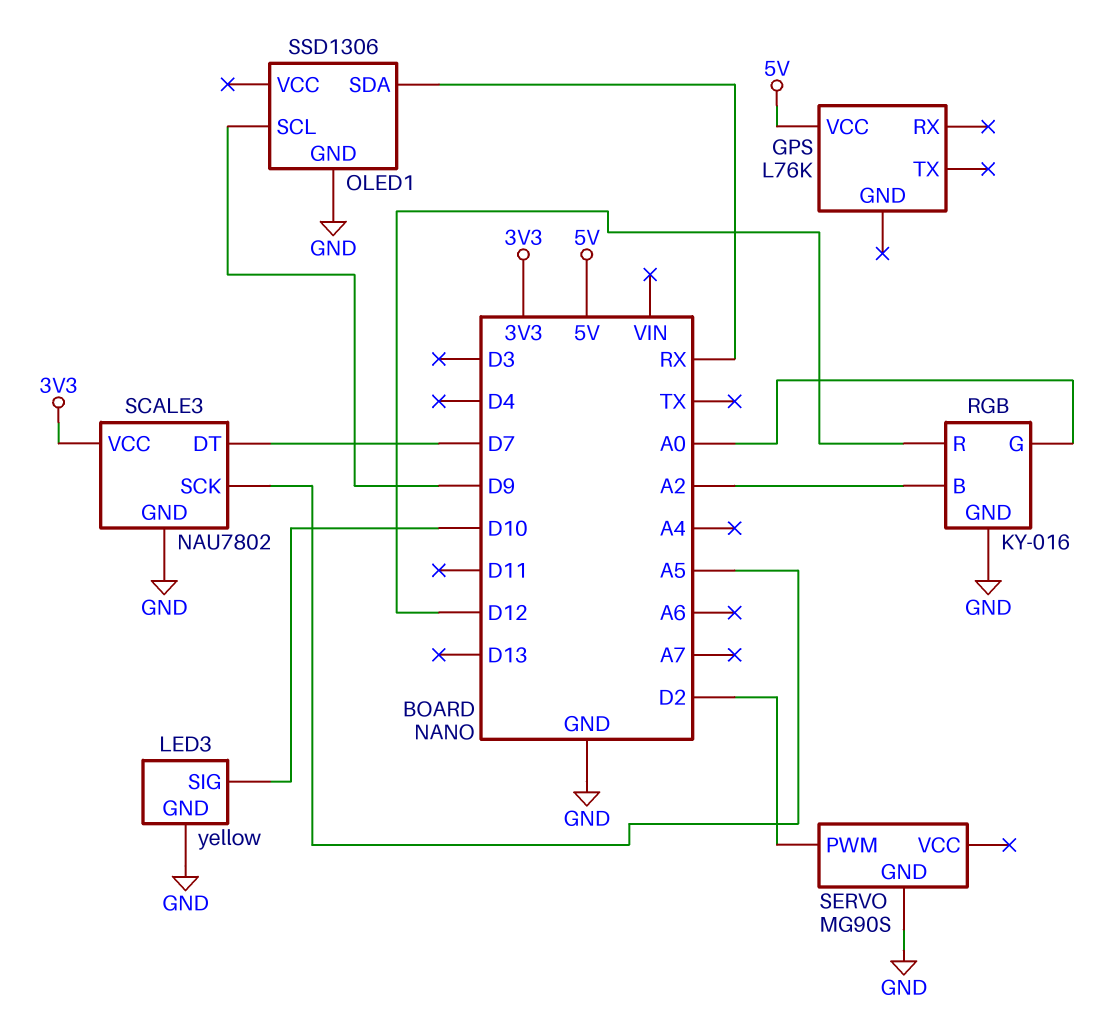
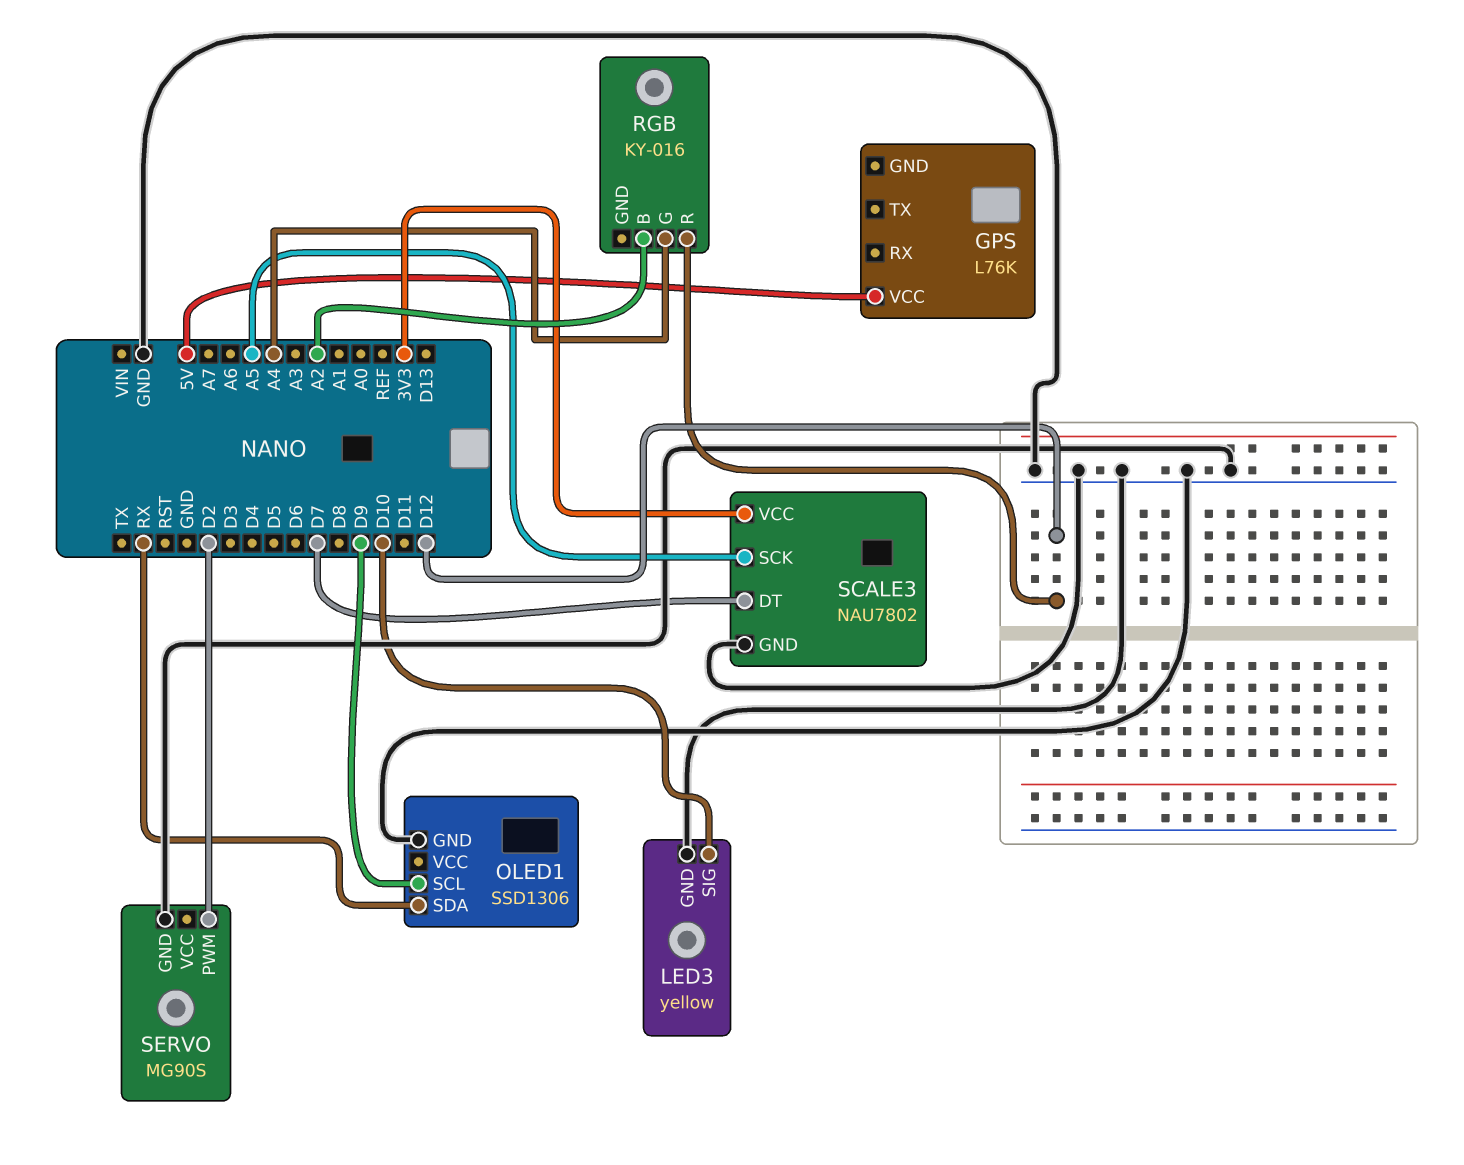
RGB pin G: A0 -> A4
RGB pin GND: GND -> none

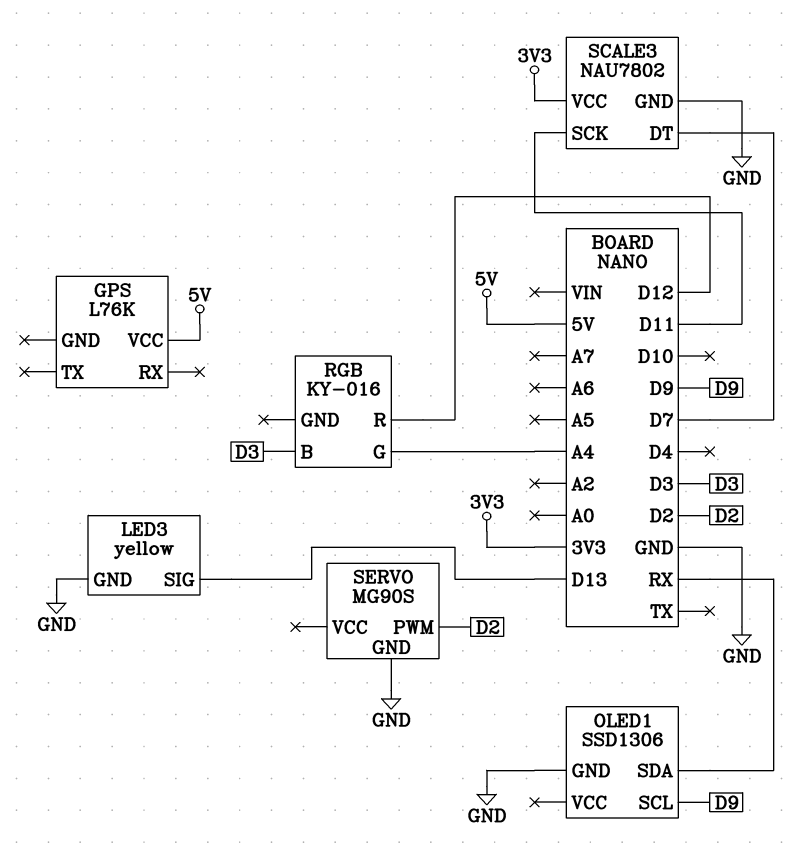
LED3 pin SIG: D10 -> D13
RGB pin B: A2 -> D3
SCALE3 pin SCK: A5 -> D11

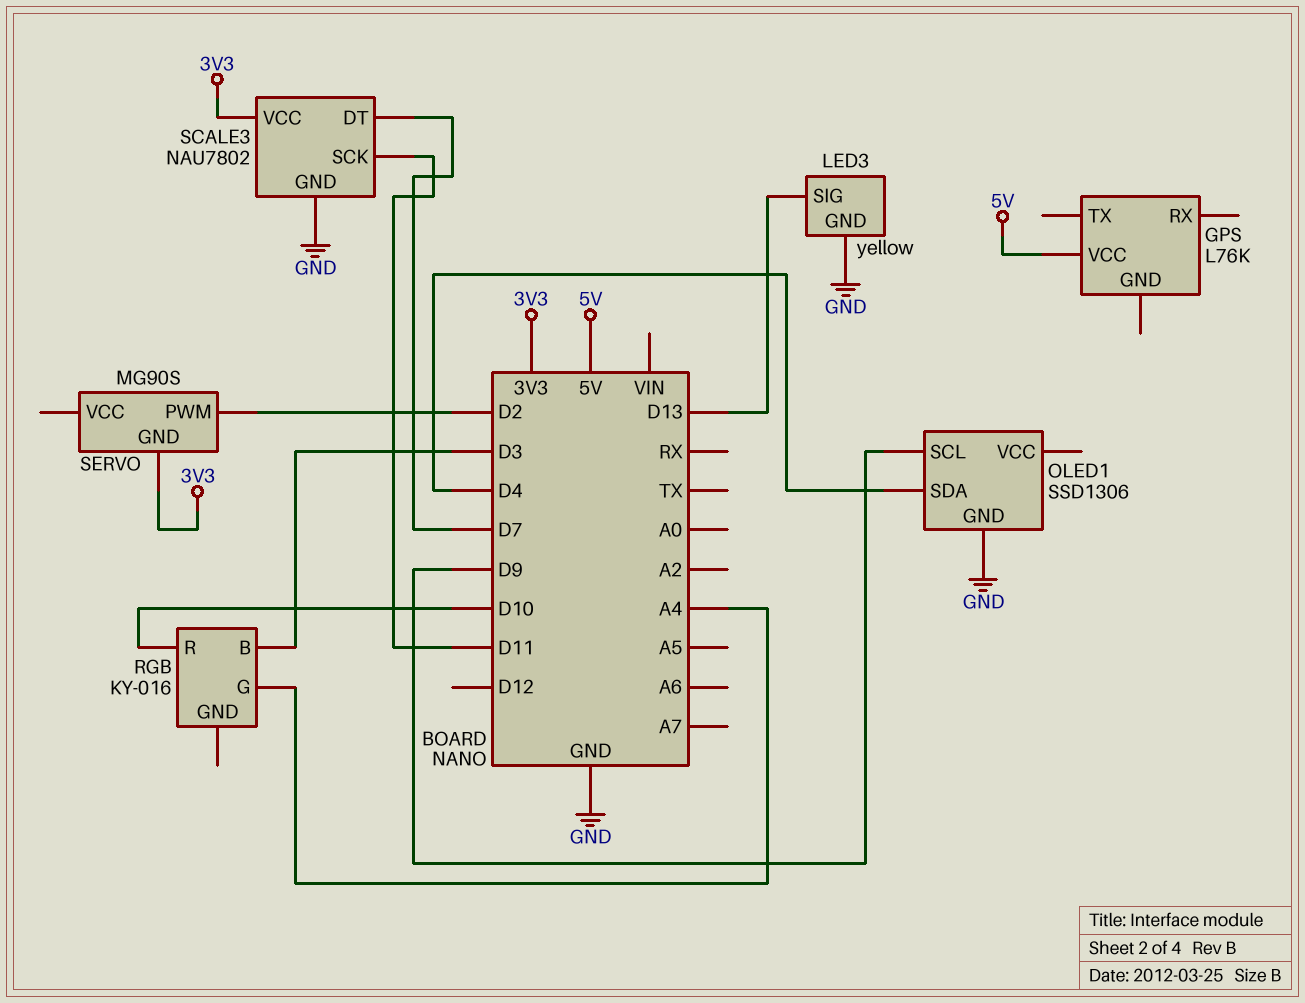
OLED1 pin SDA: RX -> D4
RGB pin R: D12 -> D10
SERVO pin GND: GND -> 3V3

